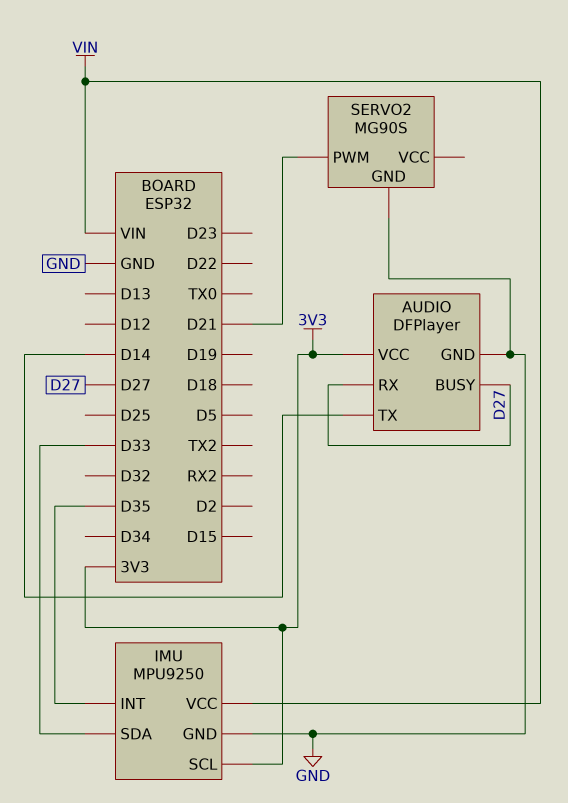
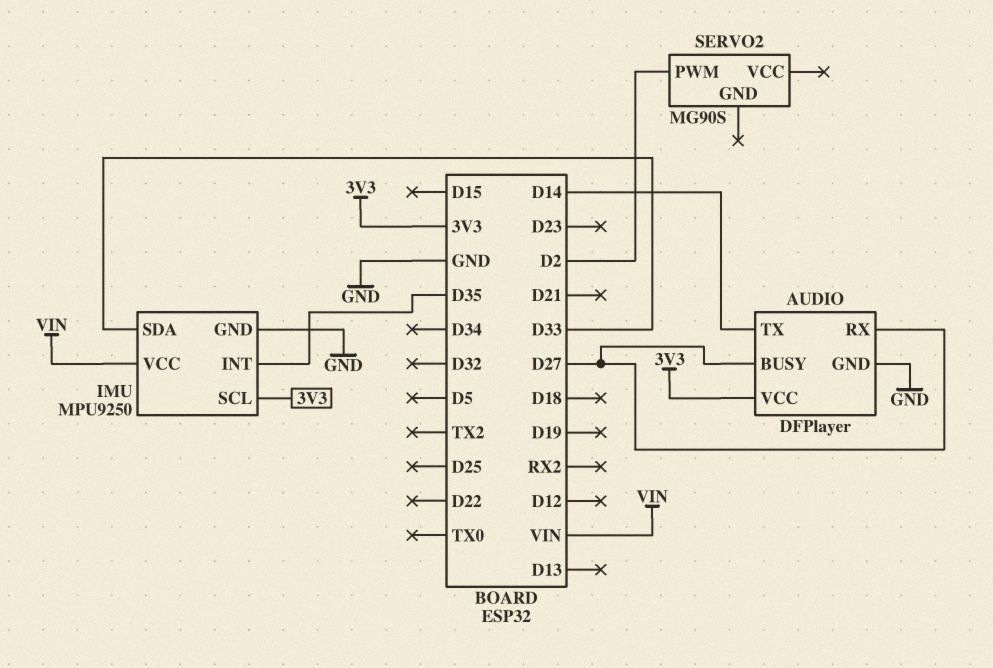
SERVO2 pin GND: GND -> none
SERVO2 pin PWM: D21 -> D2

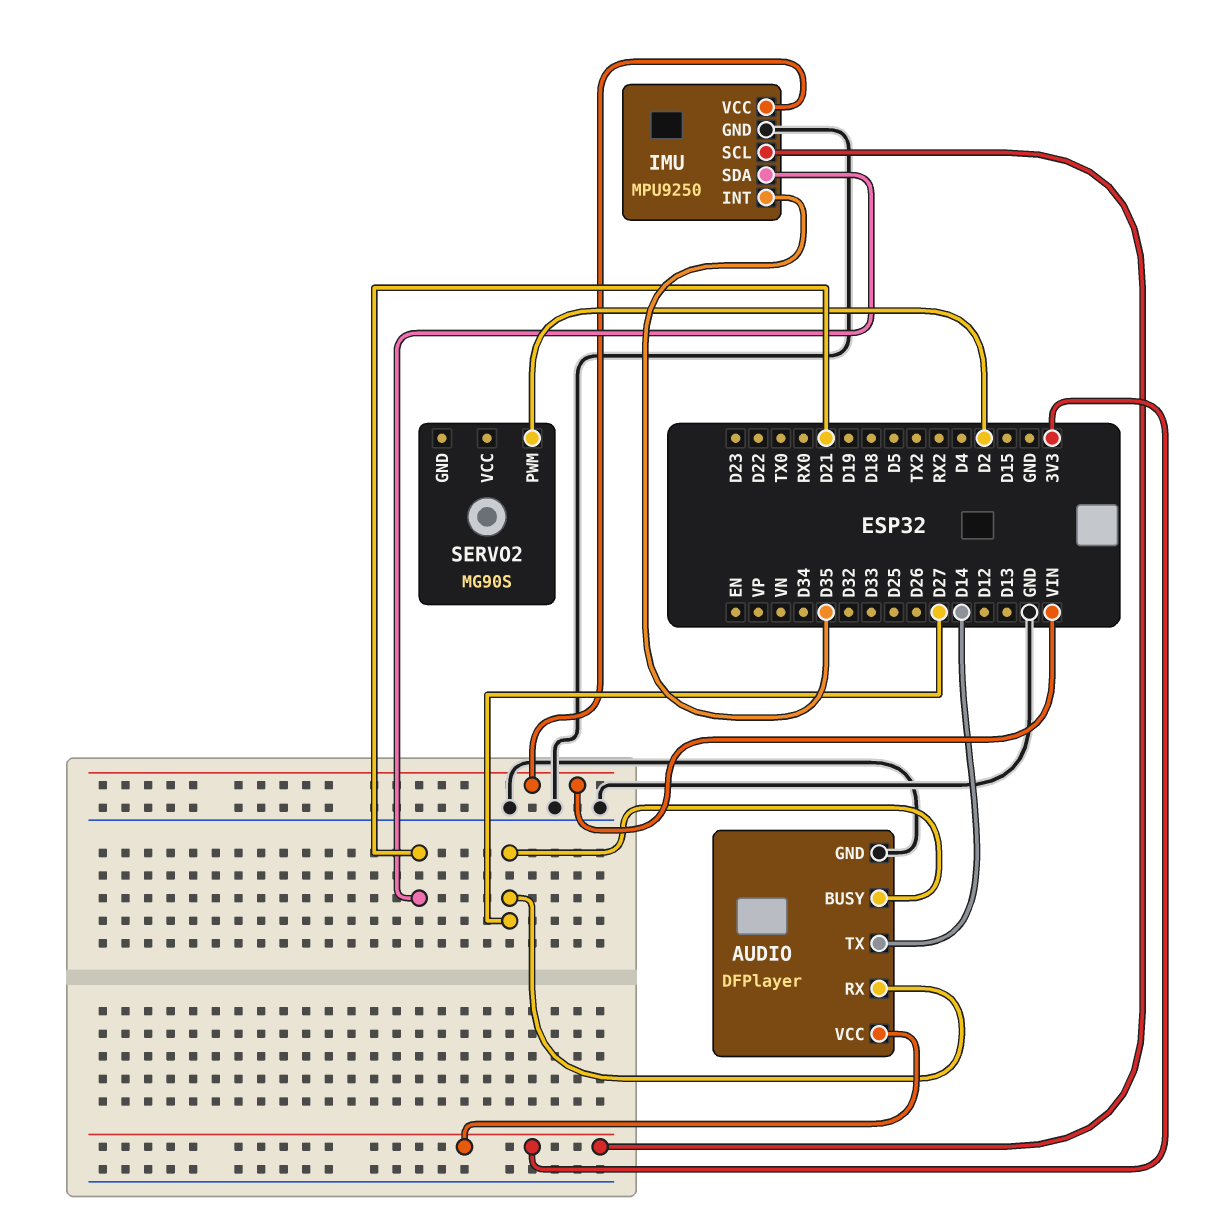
IMU pin SDA: D33 -> D21

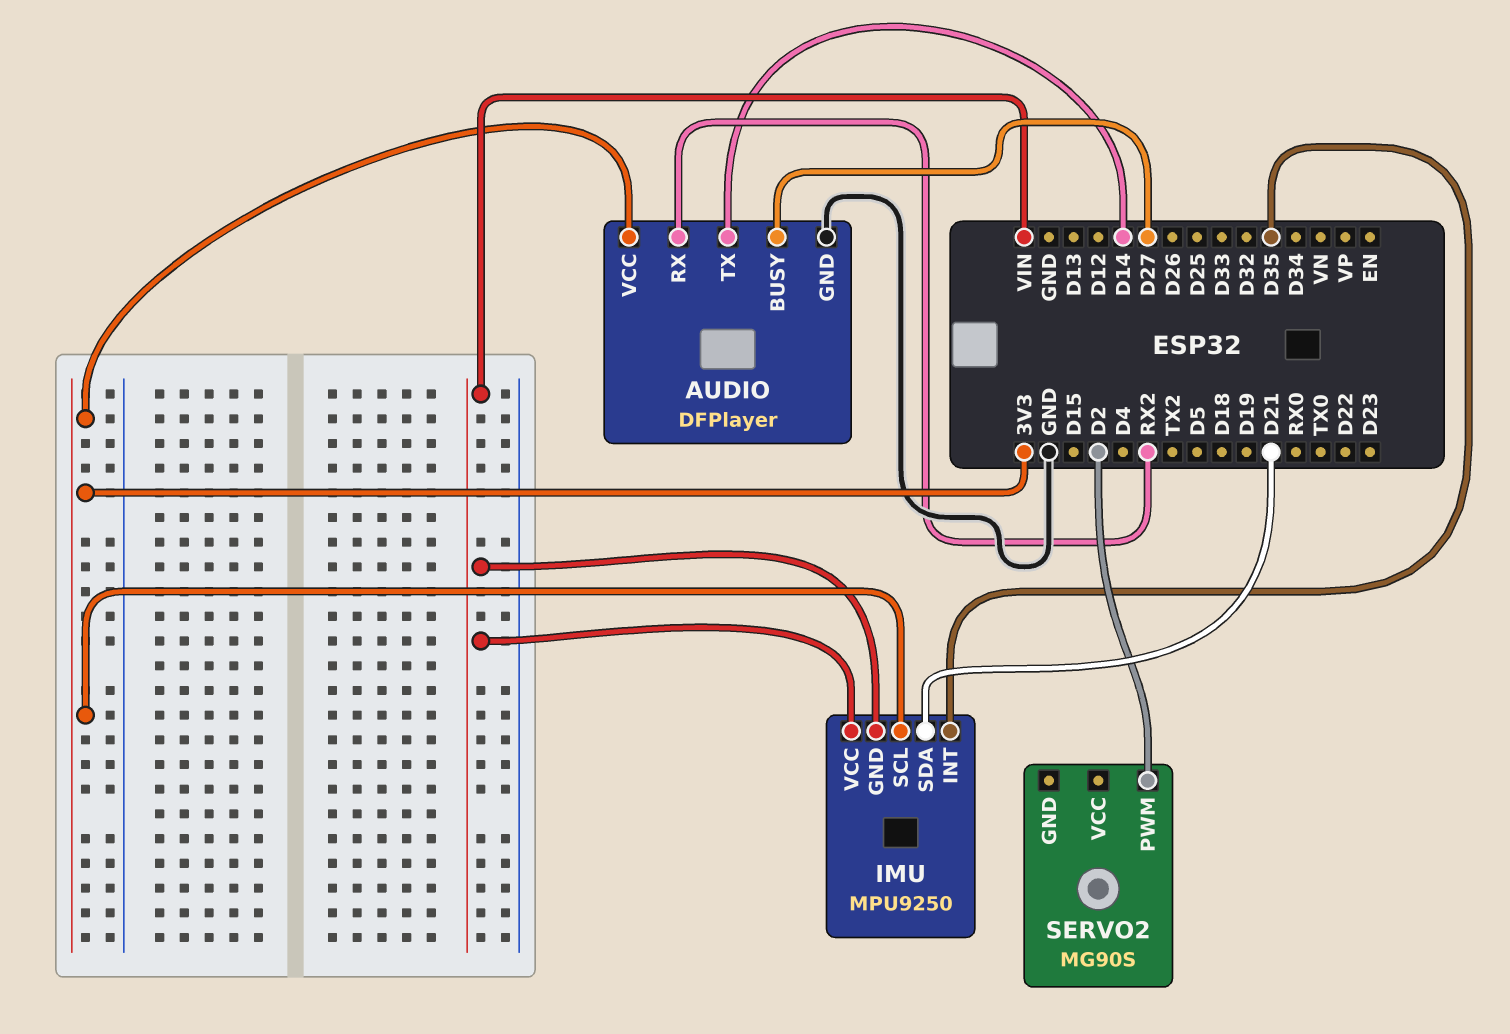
AUDIO pin RX: D27 -> RX2
IMU pin GND: GND -> VIN

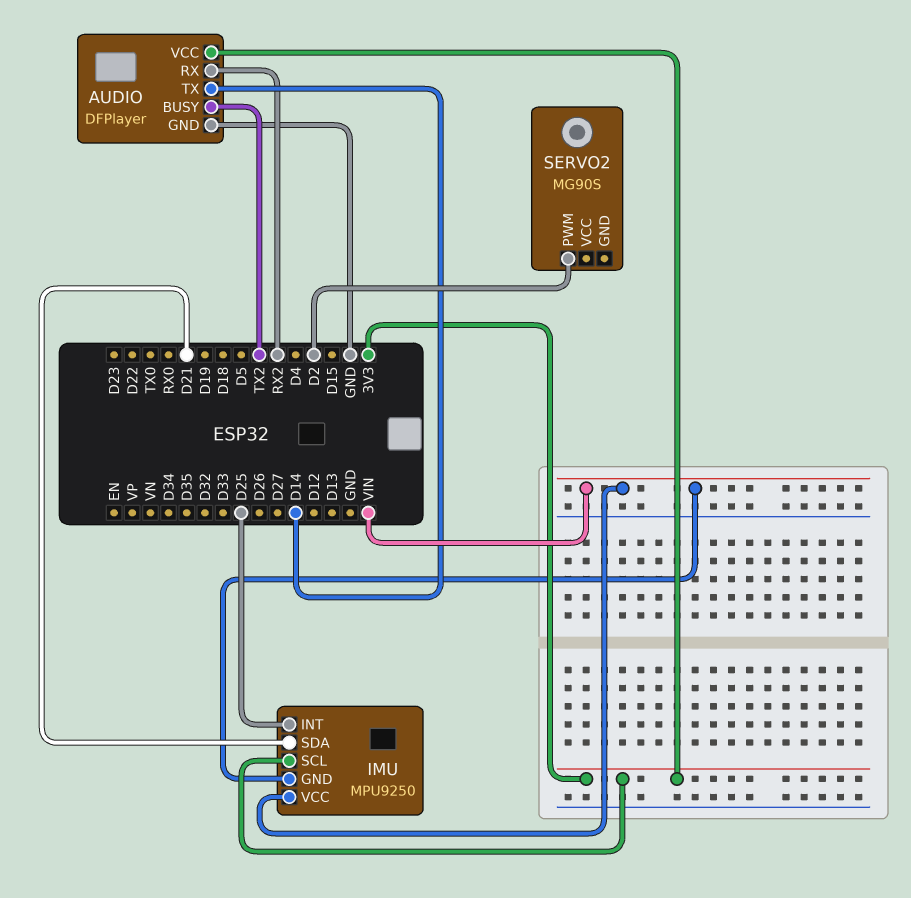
AUDIO pin BUSY: D27 -> TX2
IMU pin INT: D35 -> D25

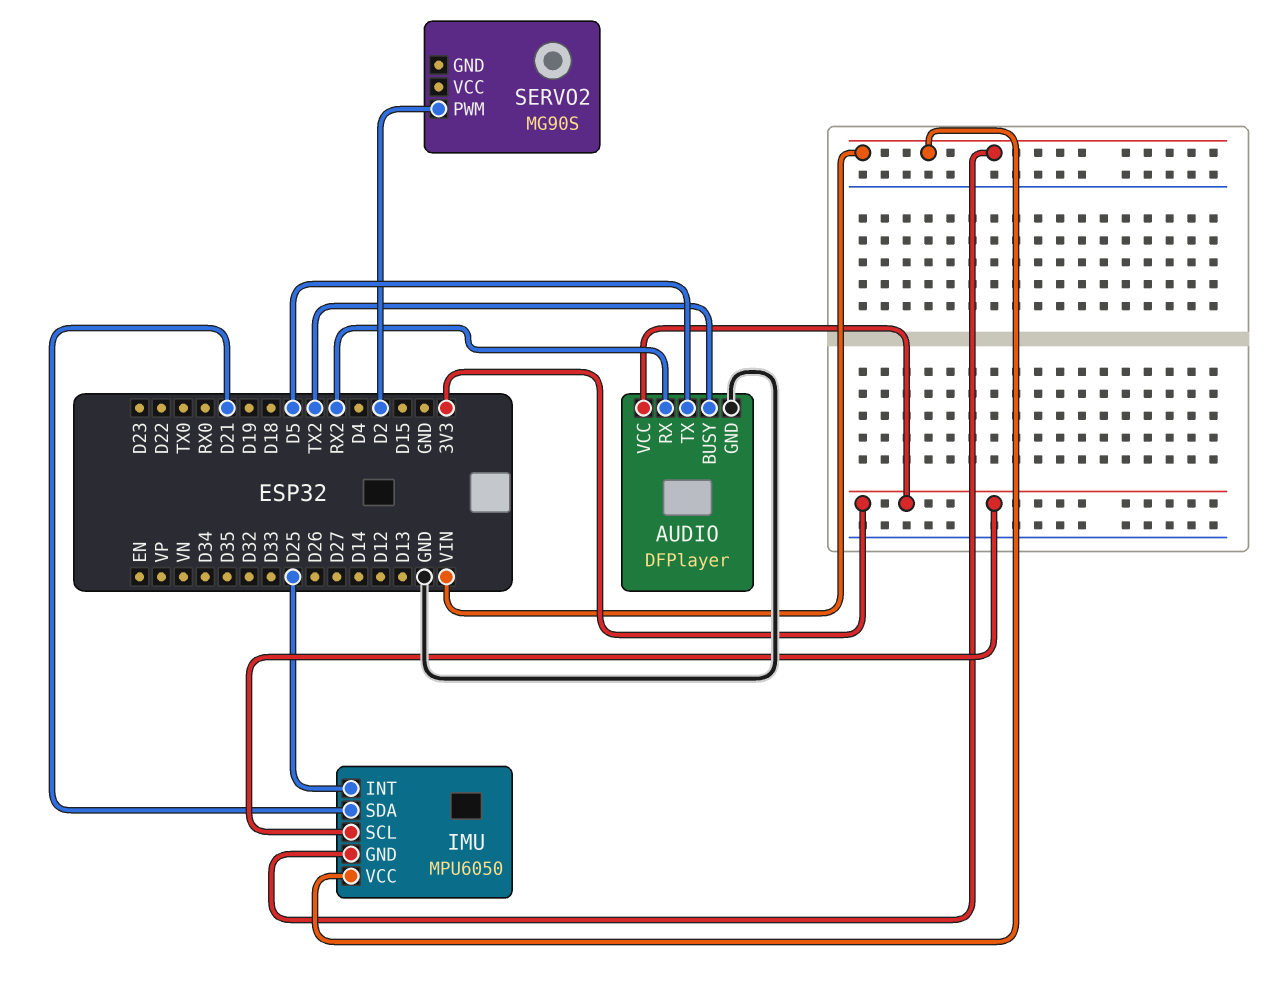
AUDIO pin TX: D14 -> D5
IMU: MPU9250 -> MPU6050

